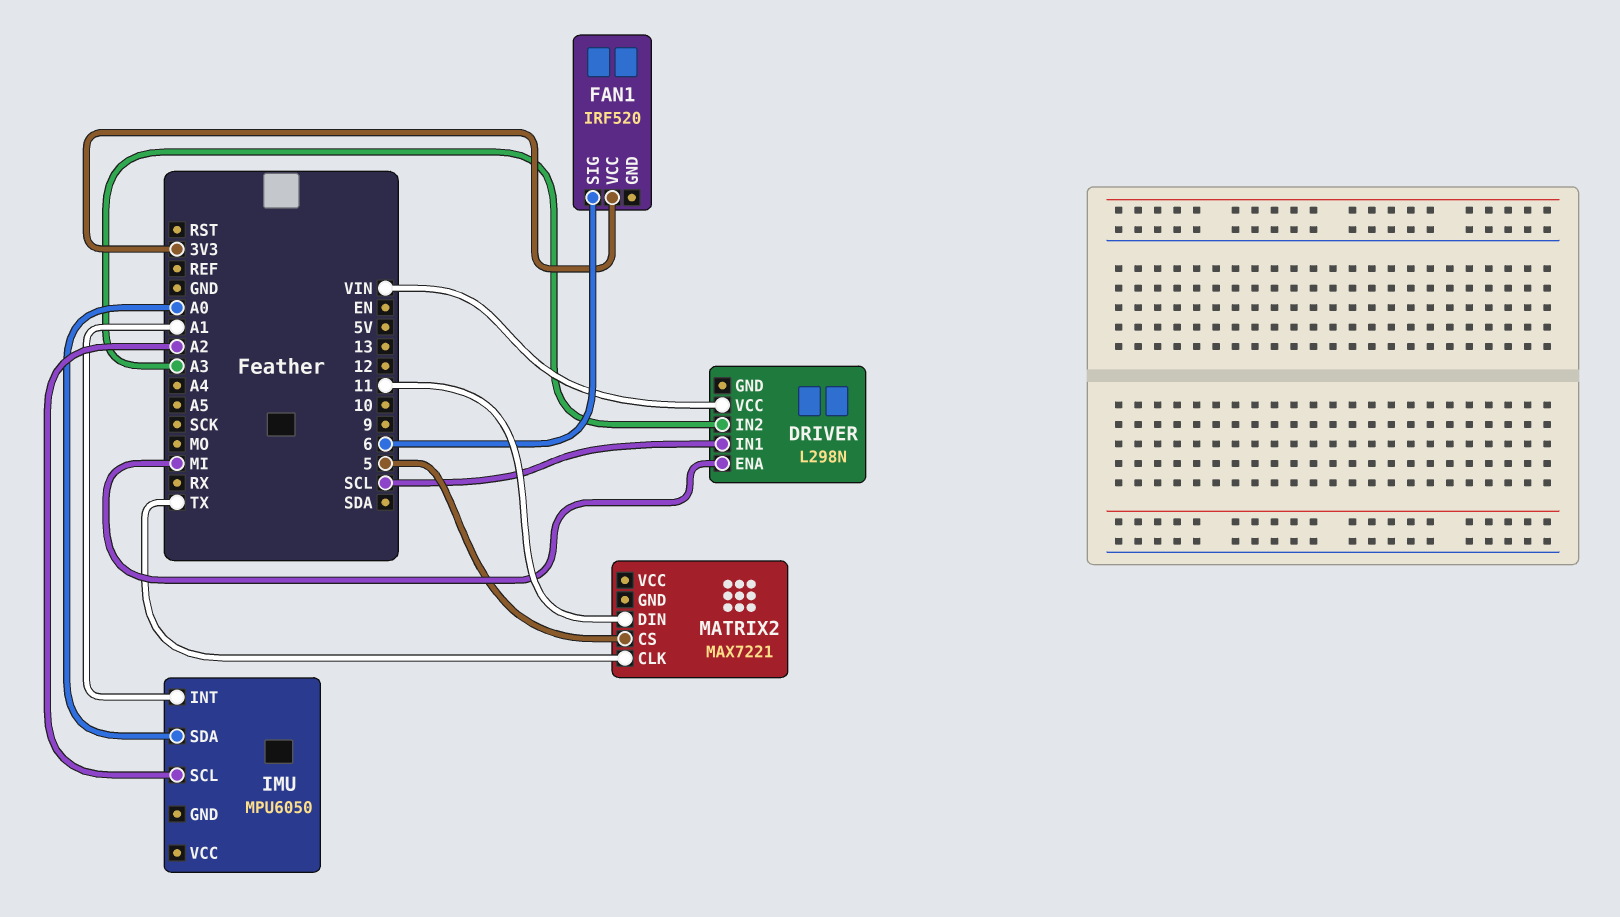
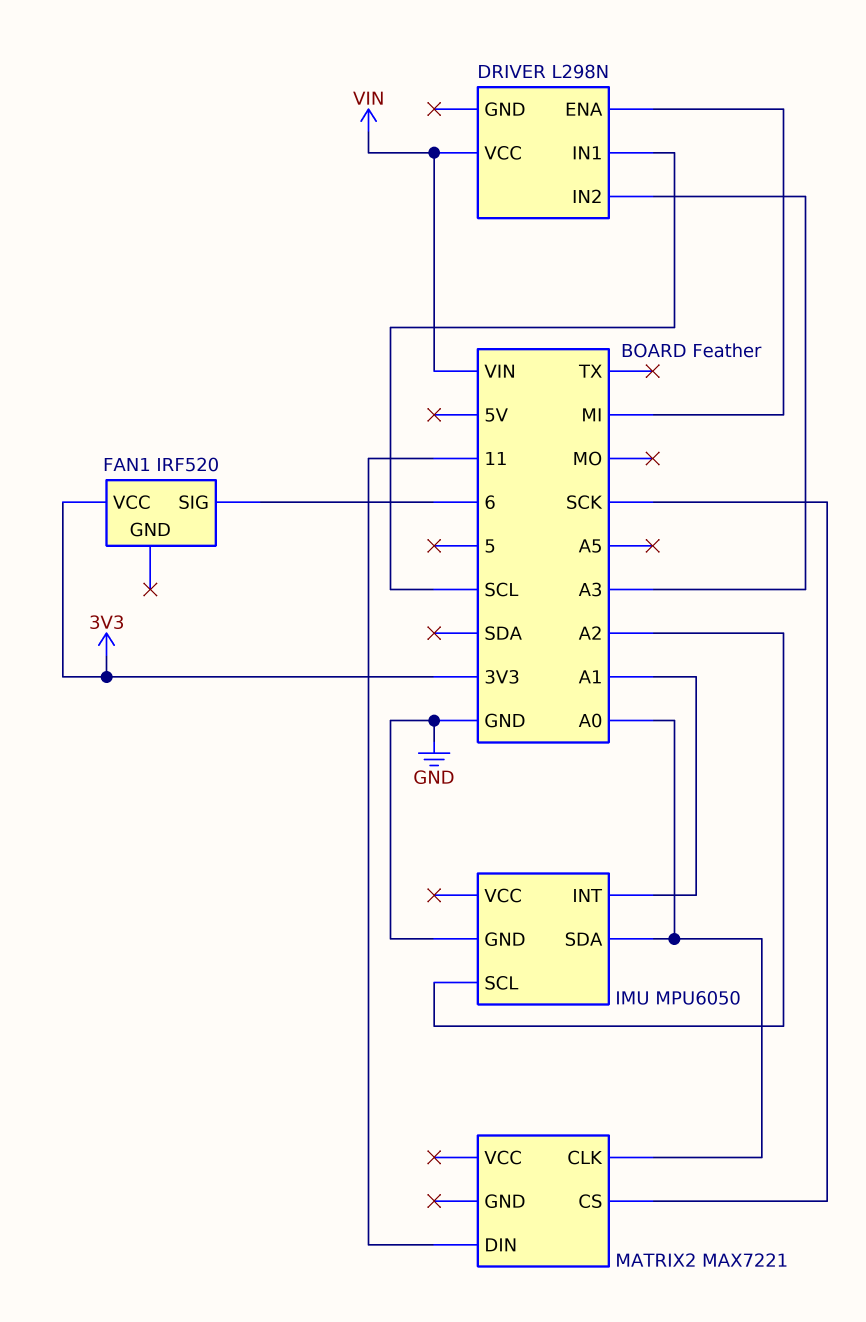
IMU pin GND: none -> GND
MATRIX2 pin CLK: TX -> A0
MATRIX2 pin CS: 5 -> SCK

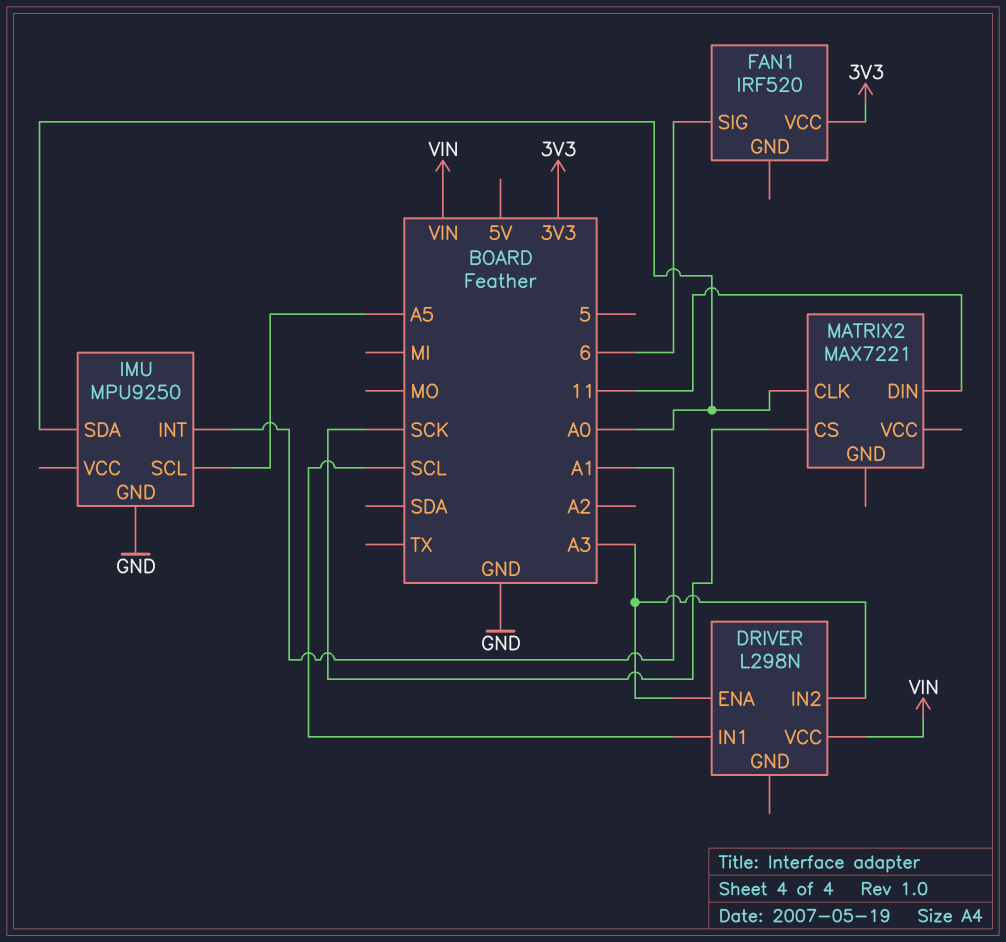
DRIVER pin ENA: MI -> A3
IMU: MPU6050 -> MPU9250
IMU pin SCL: A2 -> A5

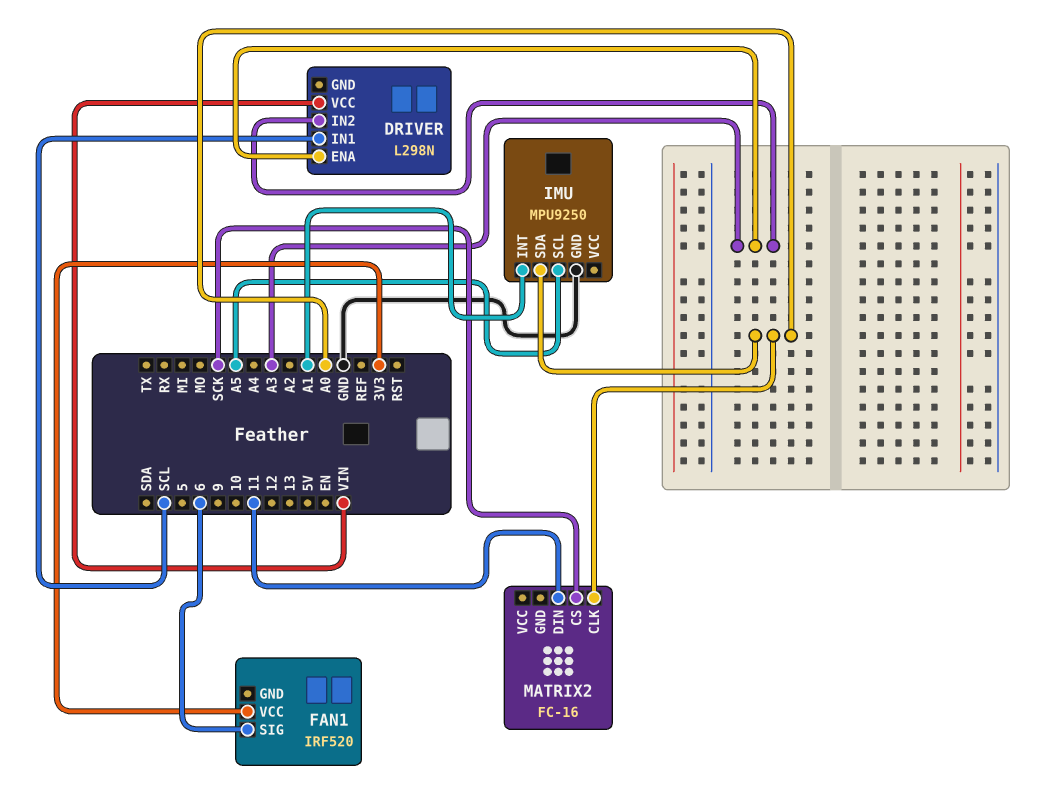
MATRIX2: MAX7221 -> FC-16

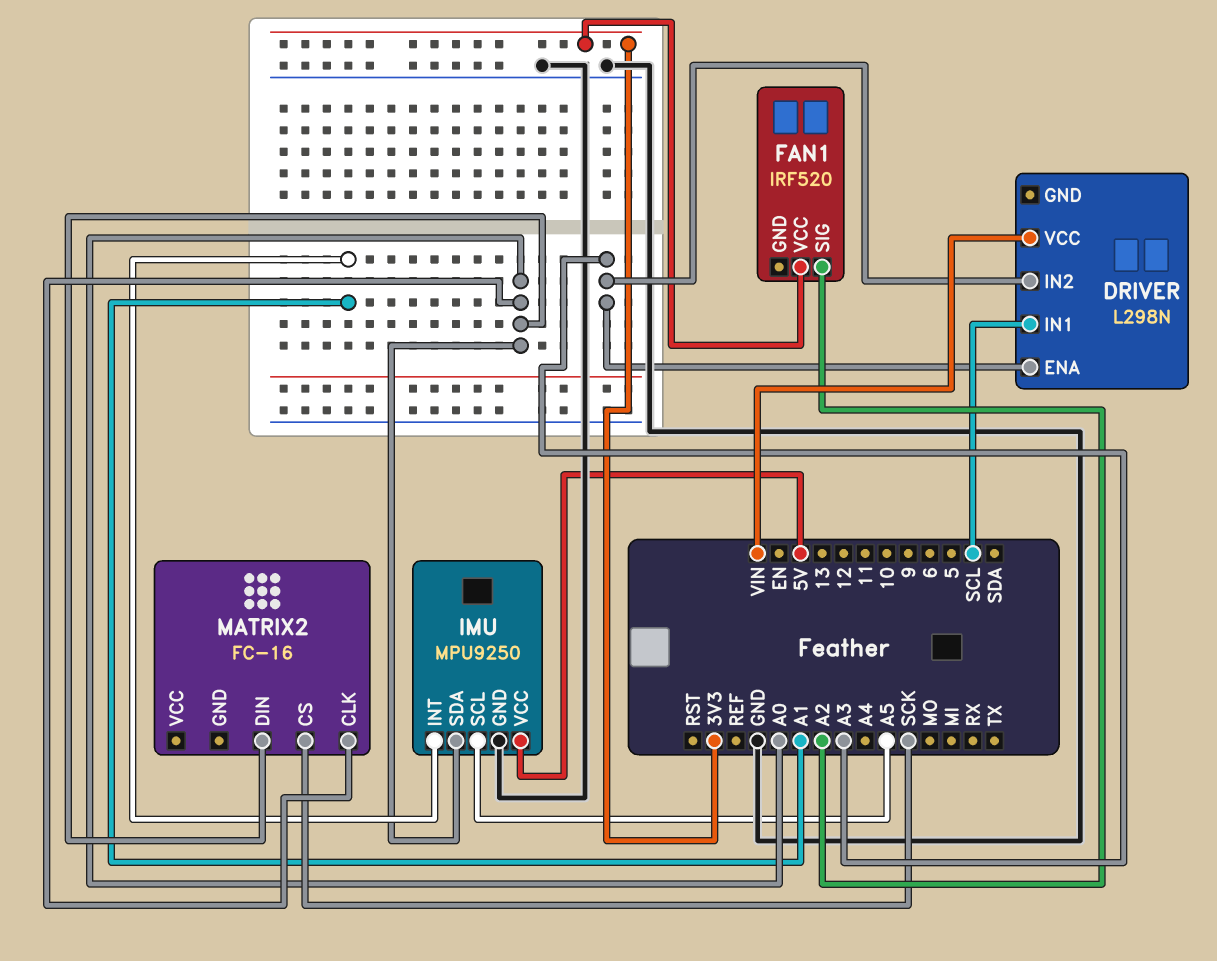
FAN1 pin SIG: 6 -> A2
IMU pin VCC: none -> 5V
MATRIX2 pin DIN: 11 -> A0

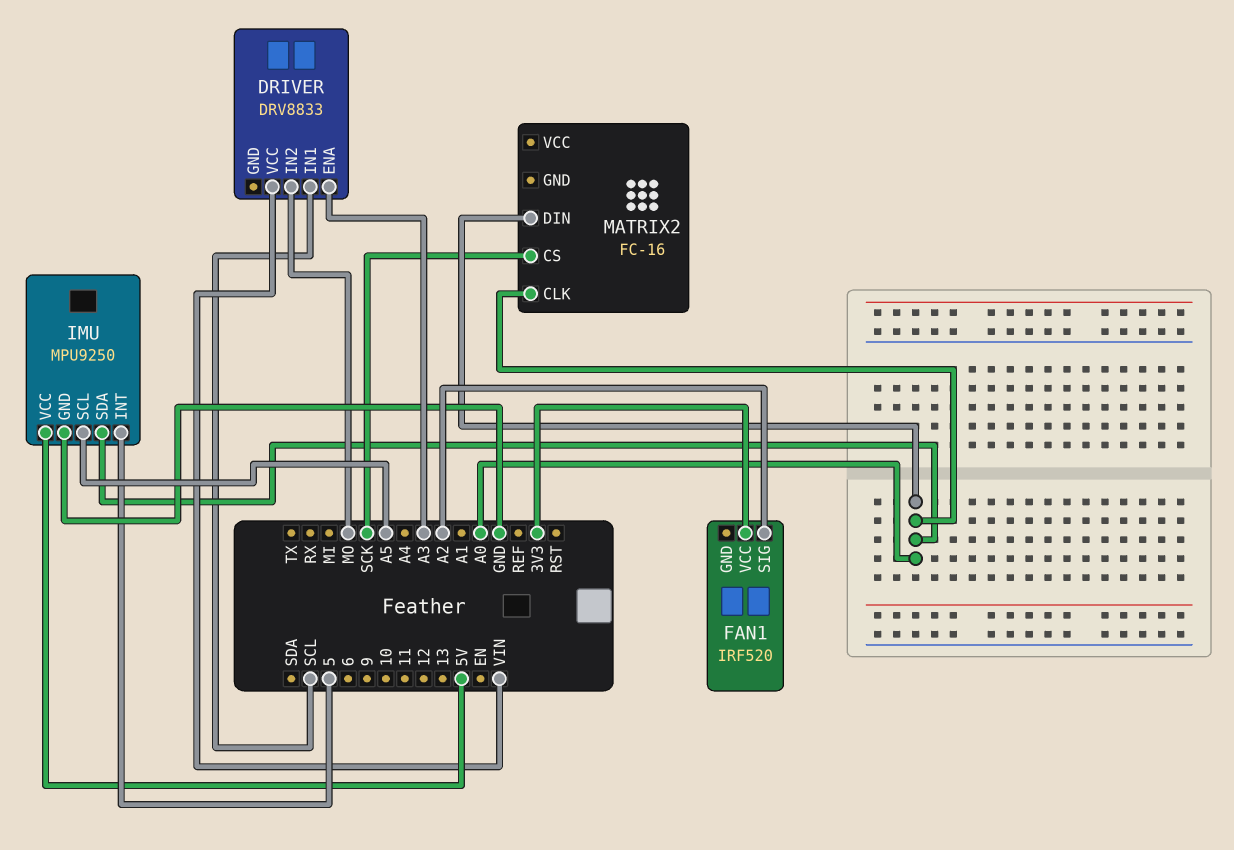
DRIVER: L298N -> DRV8833
DRIVER pin IN2: A3 -> MO
IMU pin INT: A1 -> 5

